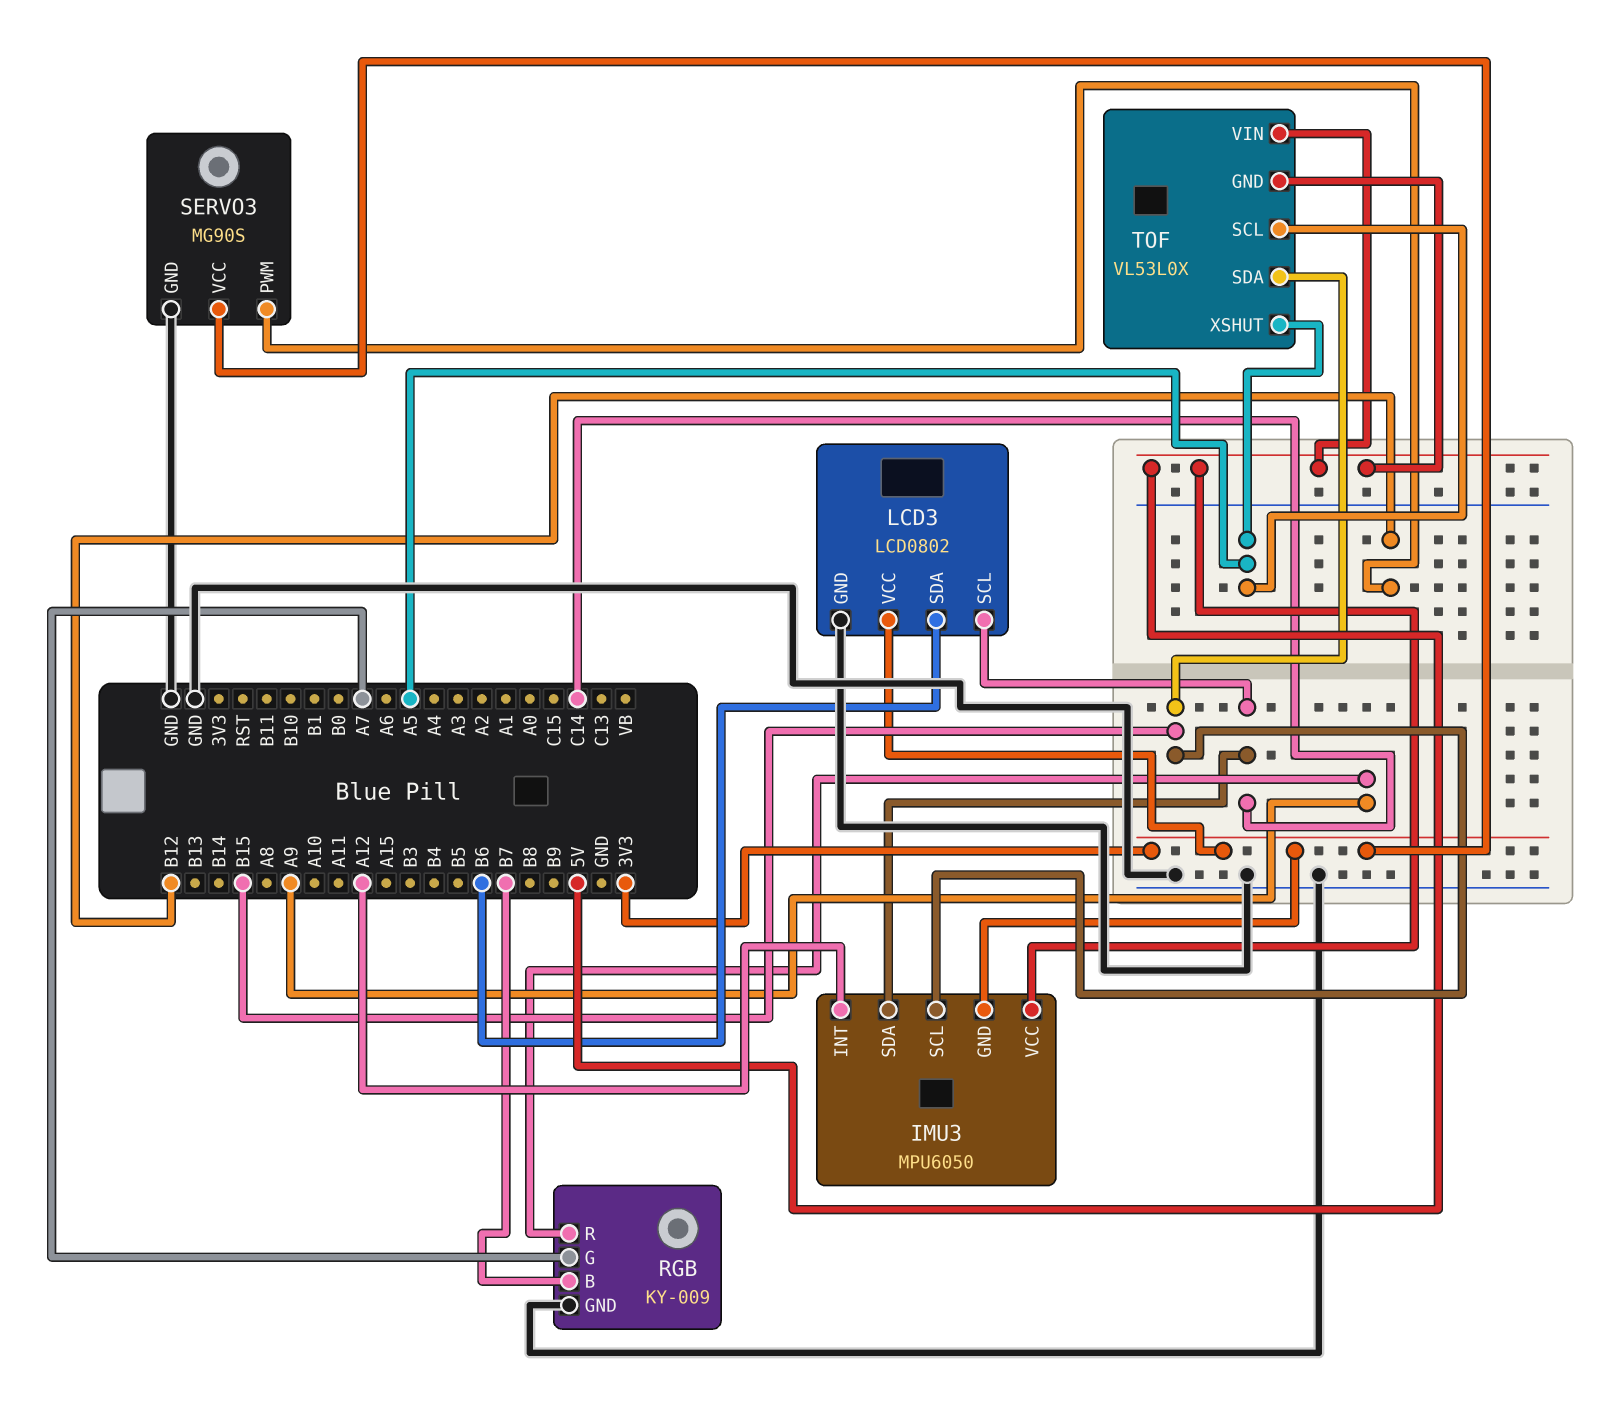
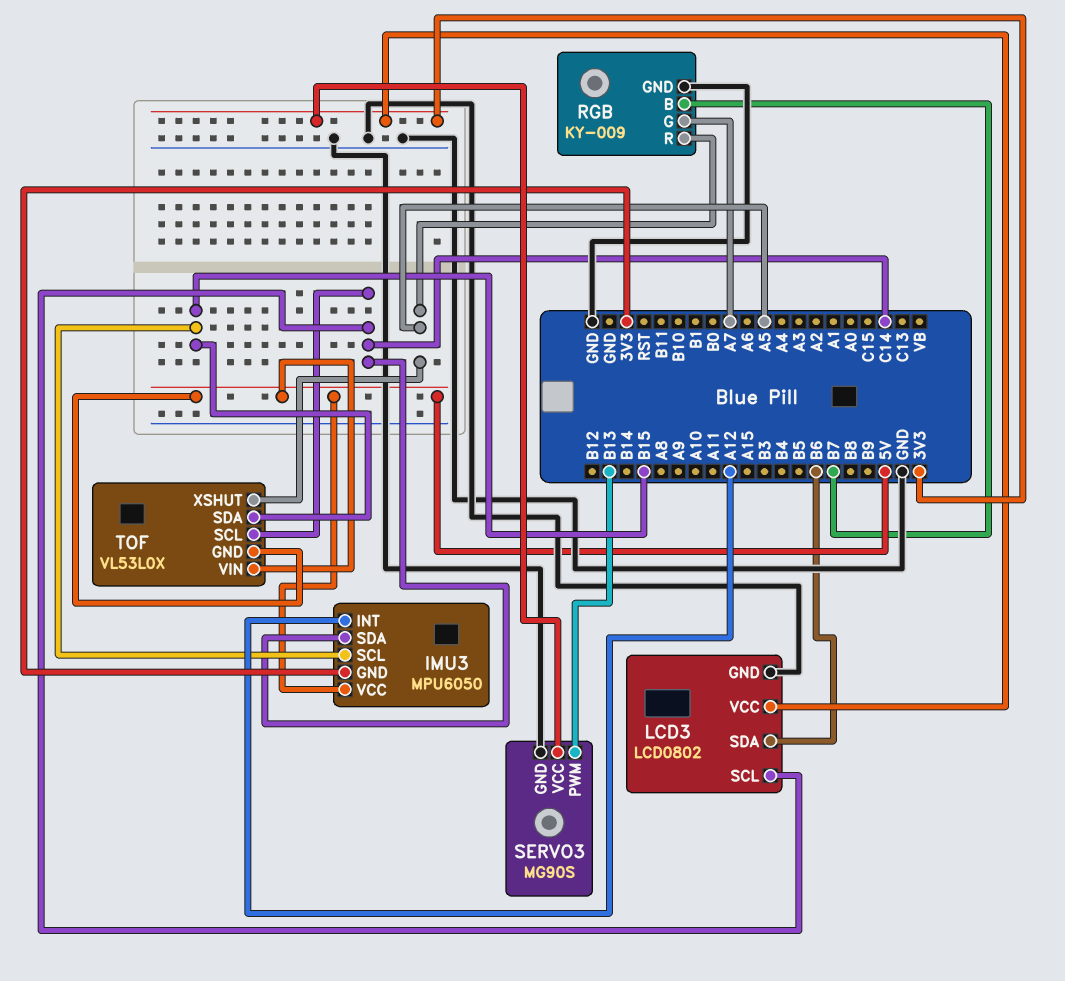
RGB pin R: A9 -> A5
SERVO3 pin PWM: B12 -> B13
TOF pin SCL: A5 -> C14

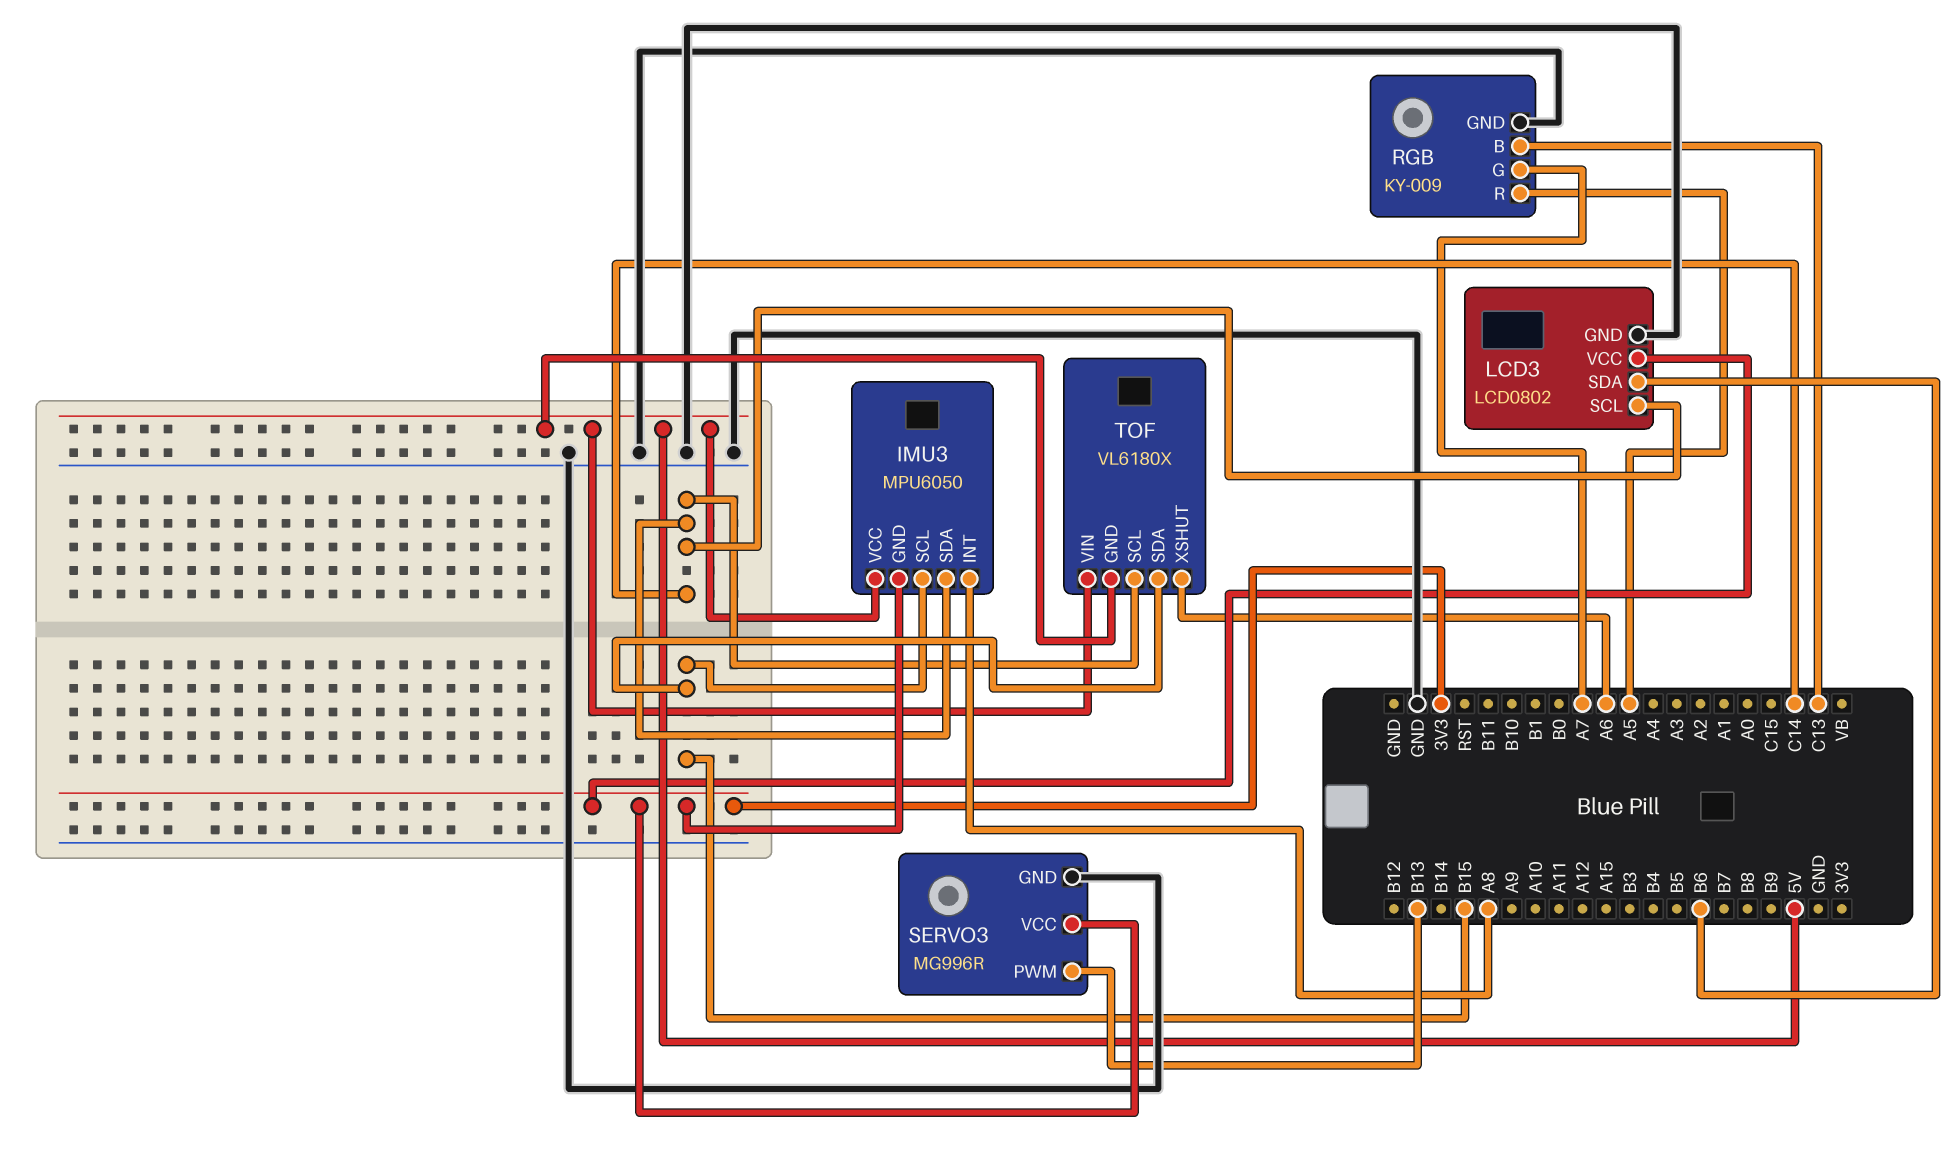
IMU3 pin INT: A12 -> A8
RGB pin B: B7 -> C13
SERVO3: MG90S -> MG996R
TOF: VL53L0X -> VL6180X
TOF pin XSHUT: A5 -> A6

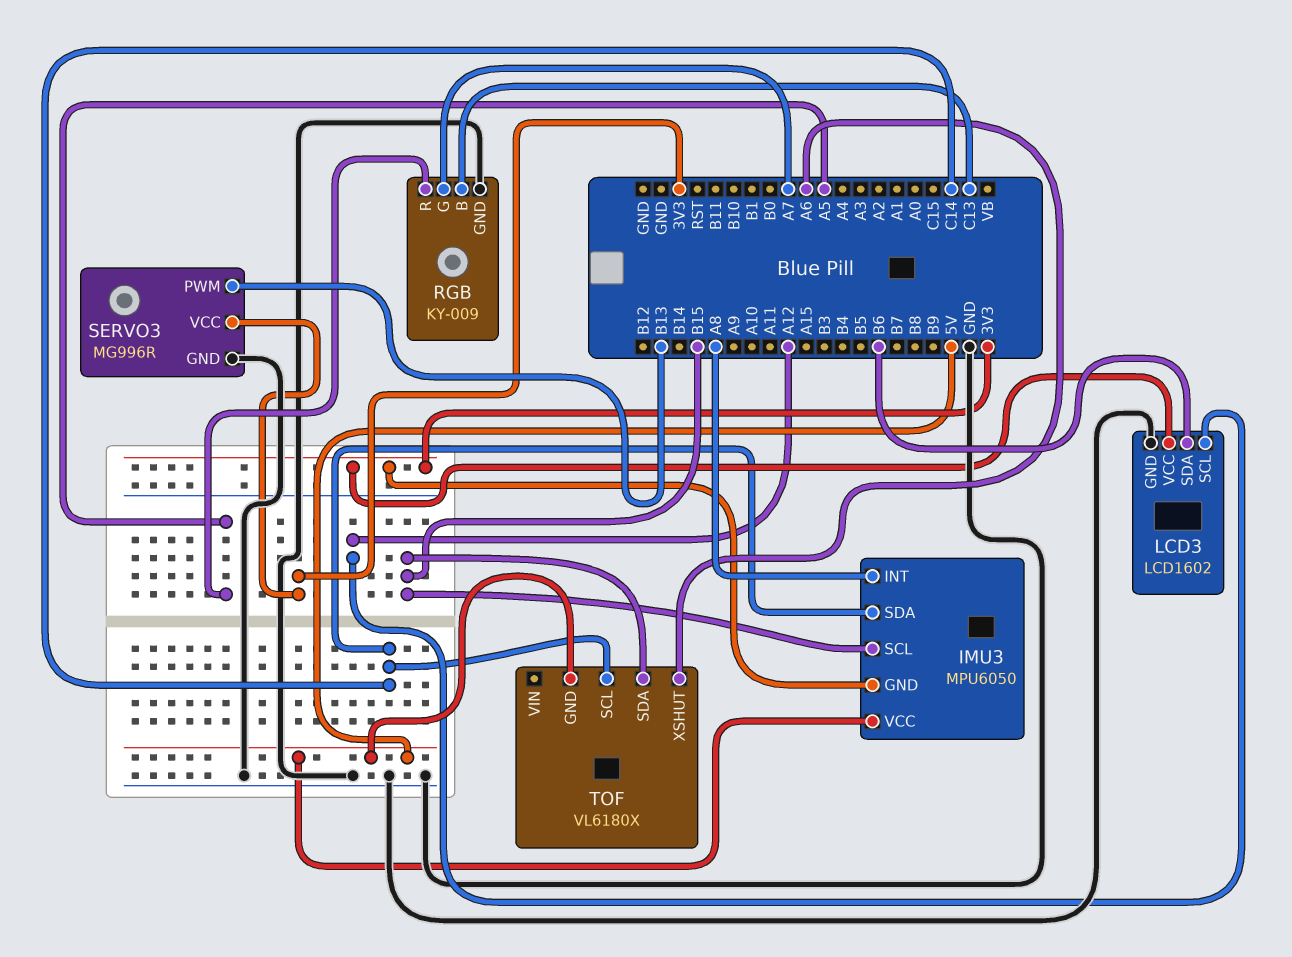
LCD3: LCD0802 -> LCD1602
LCD3 pin SCL: C14 -> A12
TOF pin VIN: 5V -> none

